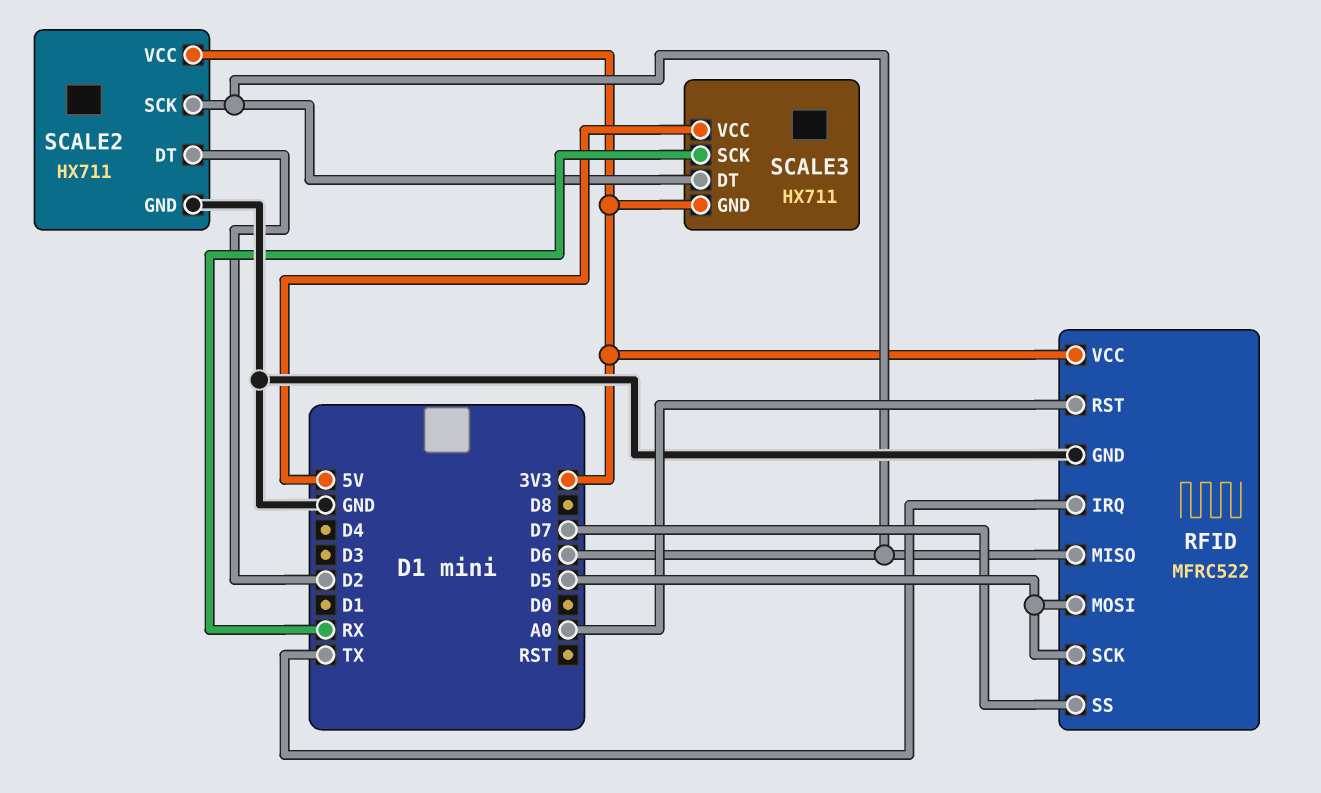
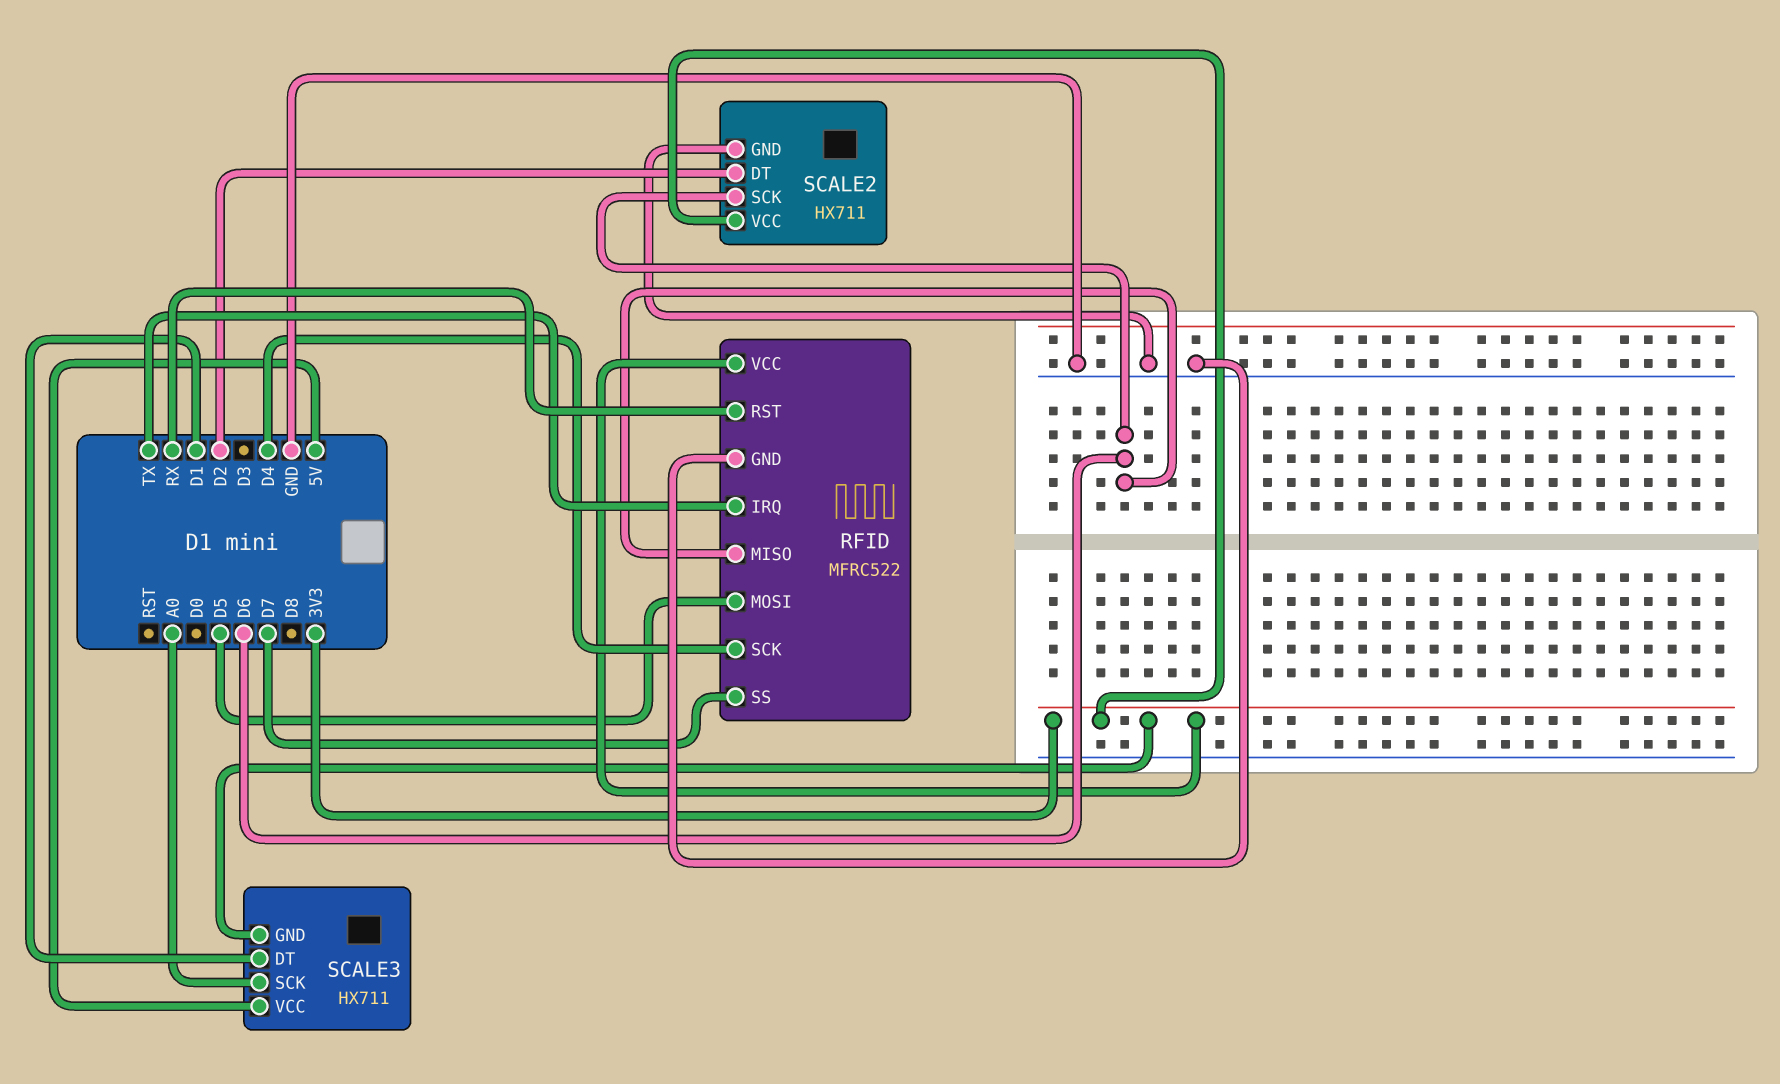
RFID pin RST: A0 -> RX
RFID pin SCK: D5 -> D4
SCALE3 pin DT: D6 -> D1
SCALE3 pin SCK: RX -> A0

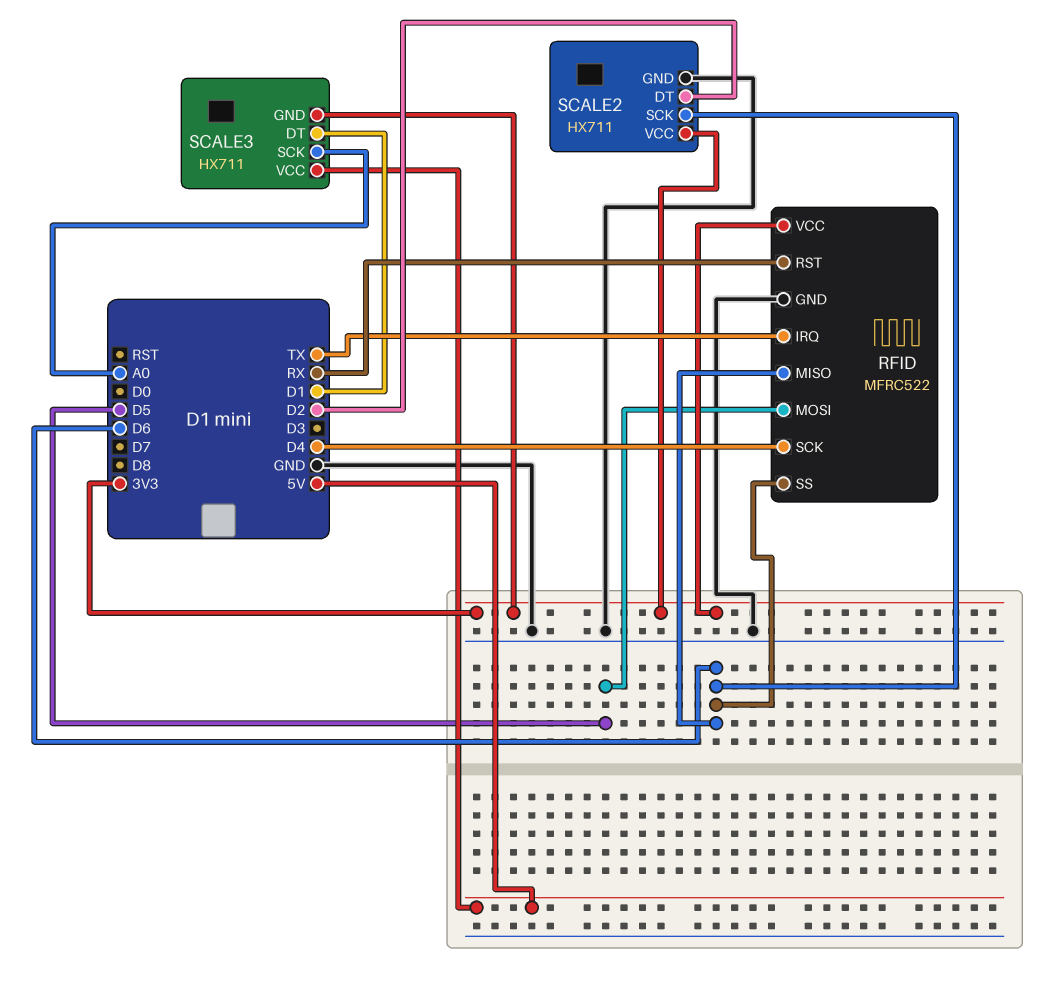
RFID pin SS: D7 -> D6

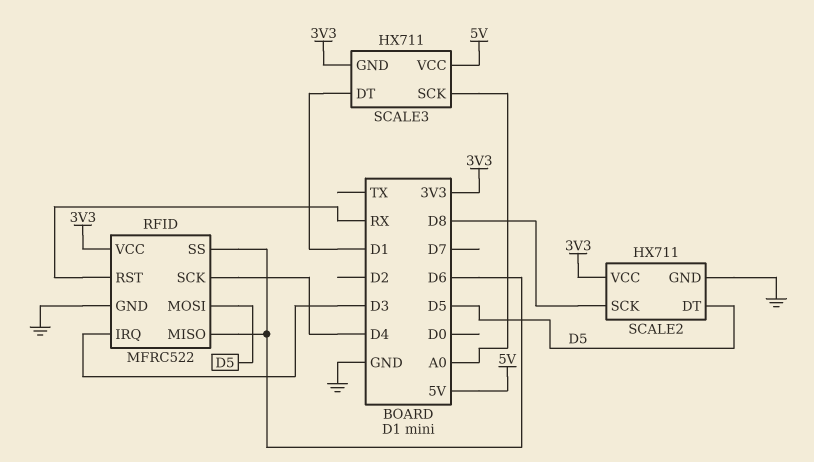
RFID pin IRQ: TX -> D3
SCALE2 pin DT: D2 -> D5
SCALE2 pin SCK: D6 -> D8

